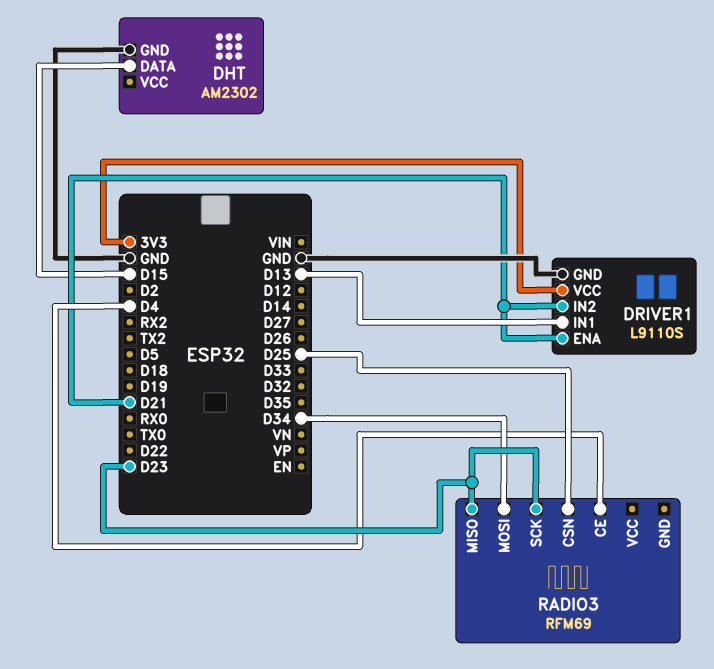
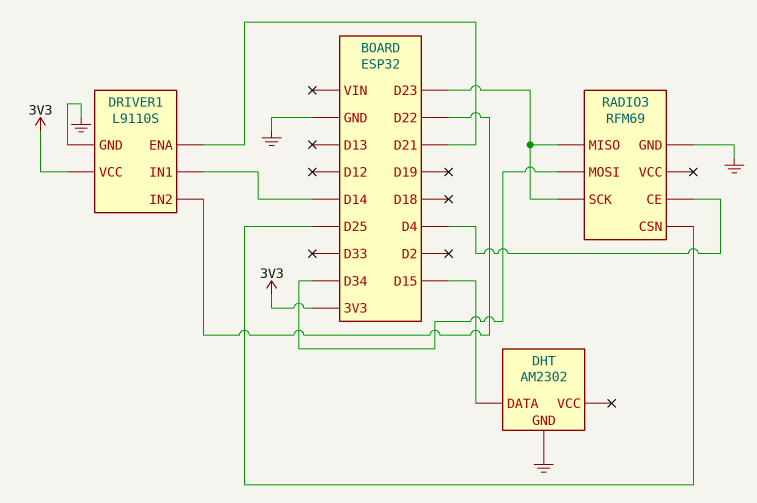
DRIVER1 pin IN1: D13 -> D14
DRIVER1 pin IN2: D21 -> D22
RADIO3 pin GND: none -> GND

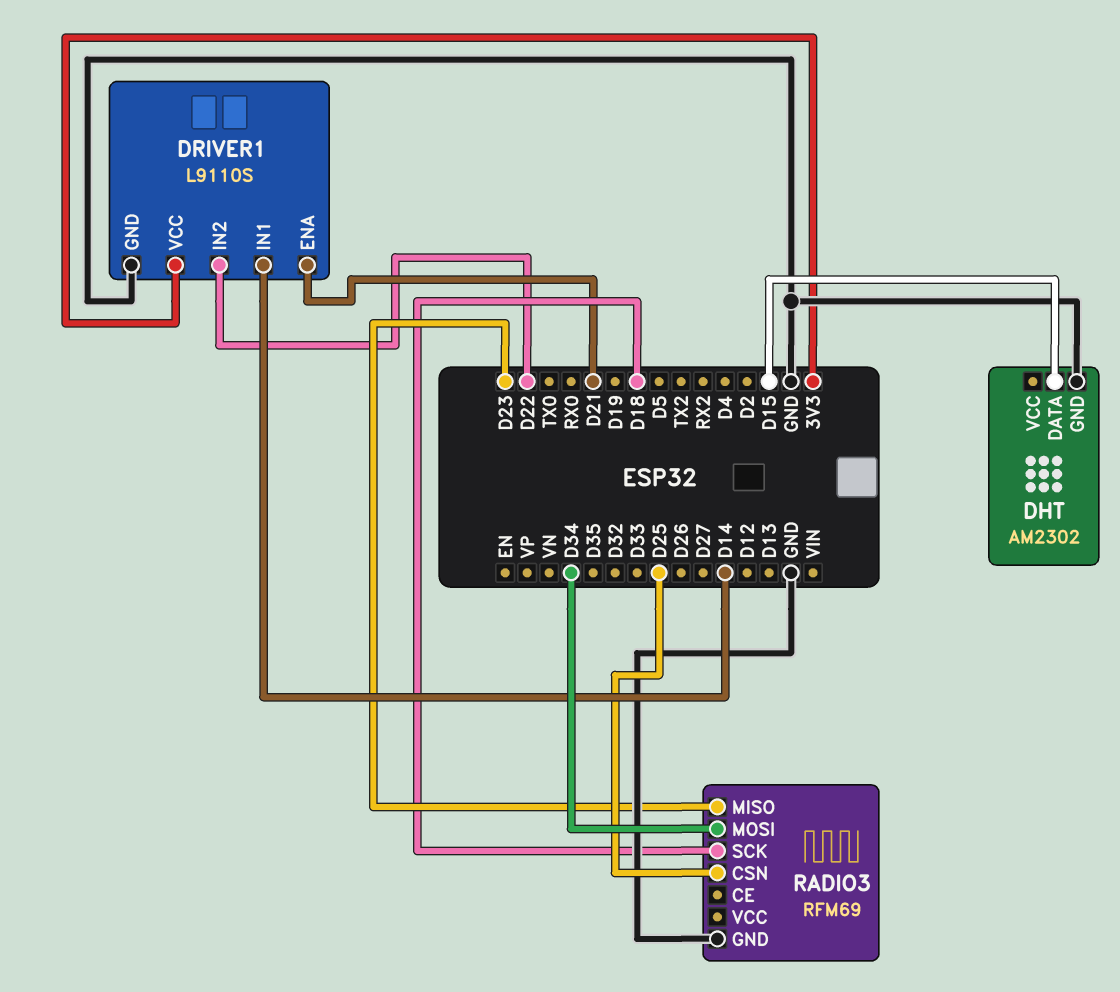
RADIO3 pin CE: D4 -> none
RADIO3 pin SCK: D23 -> D18

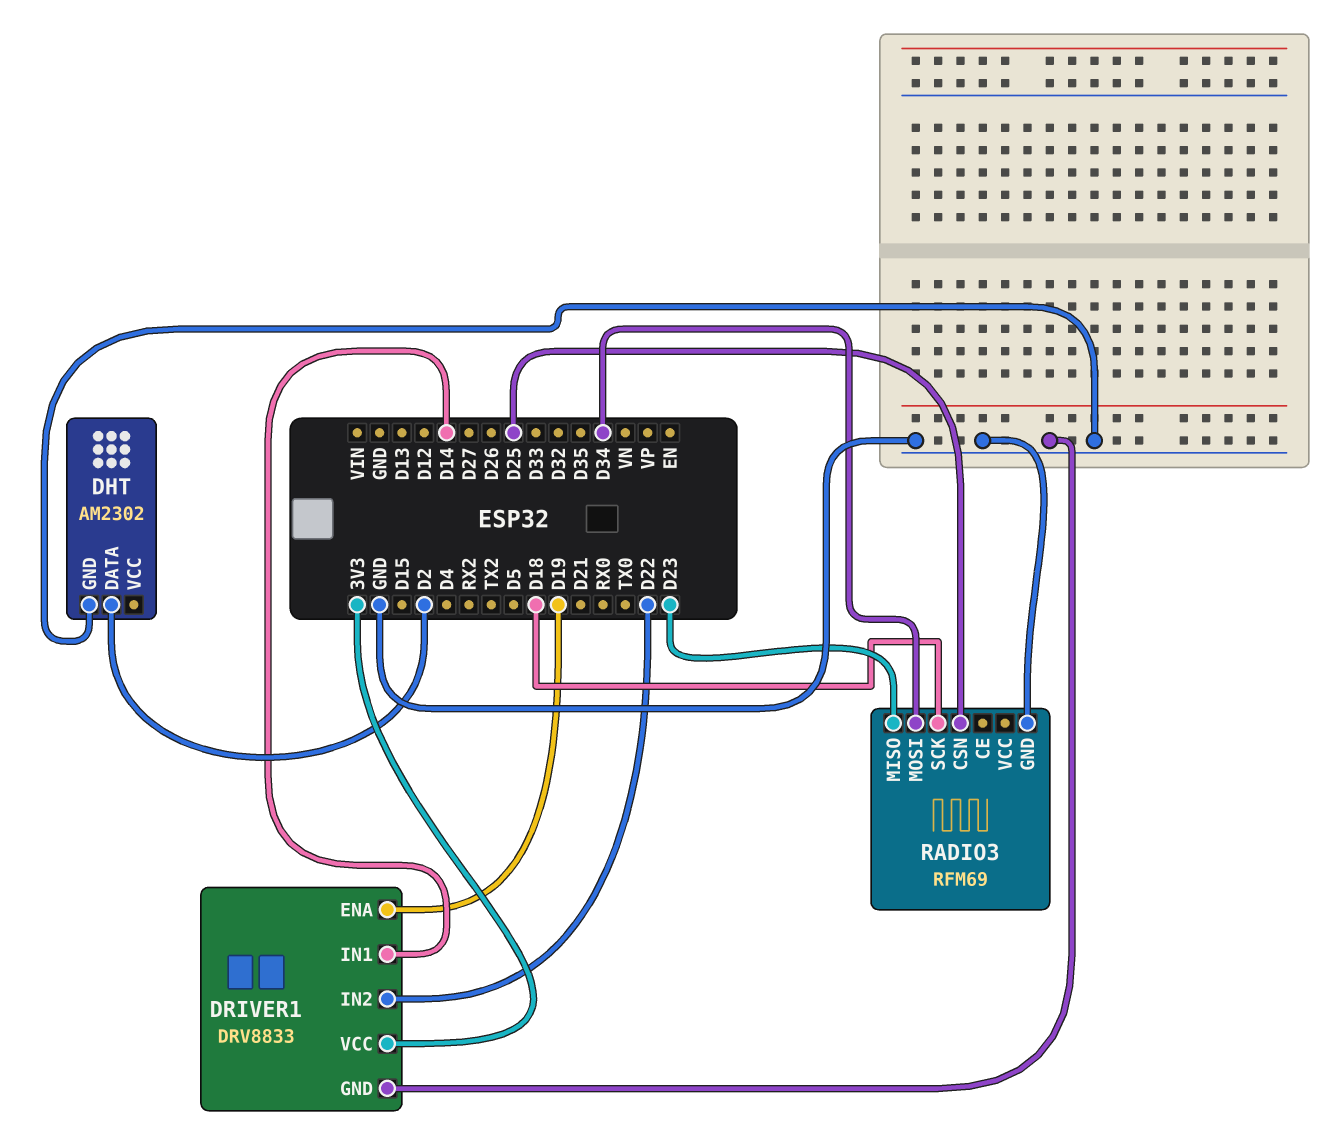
DHT pin DATA: D15 -> D2
DRIVER1: L9110S -> DRV8833
DRIVER1 pin ENA: D21 -> D19

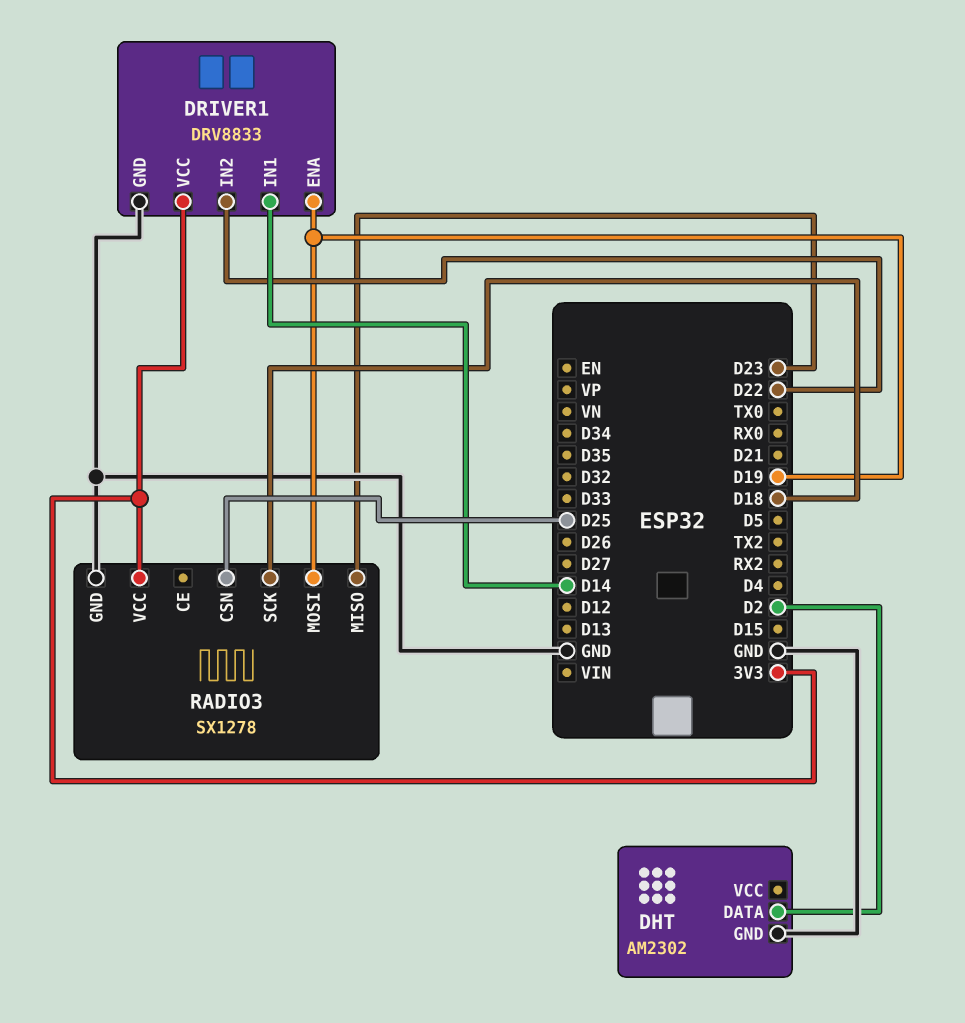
RADIO3: RFM69 -> SX1278
RADIO3 pin MOSI: D34 -> D19
RADIO3 pin VCC: none -> 3V3

